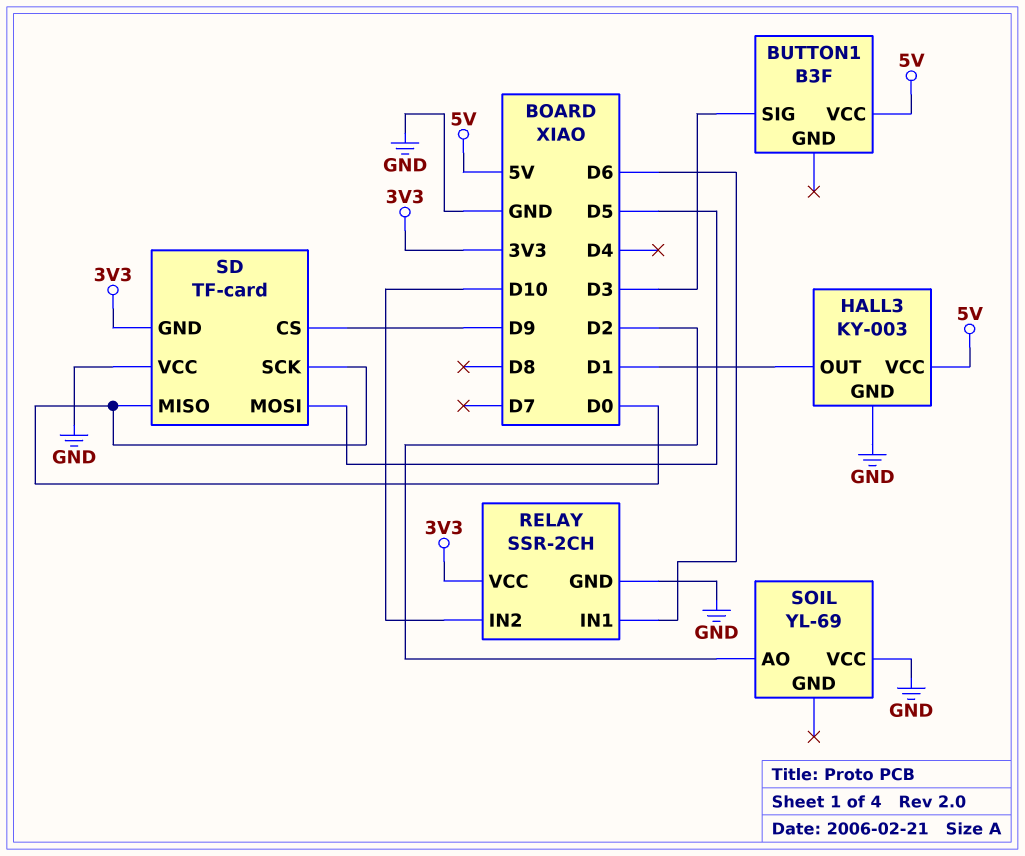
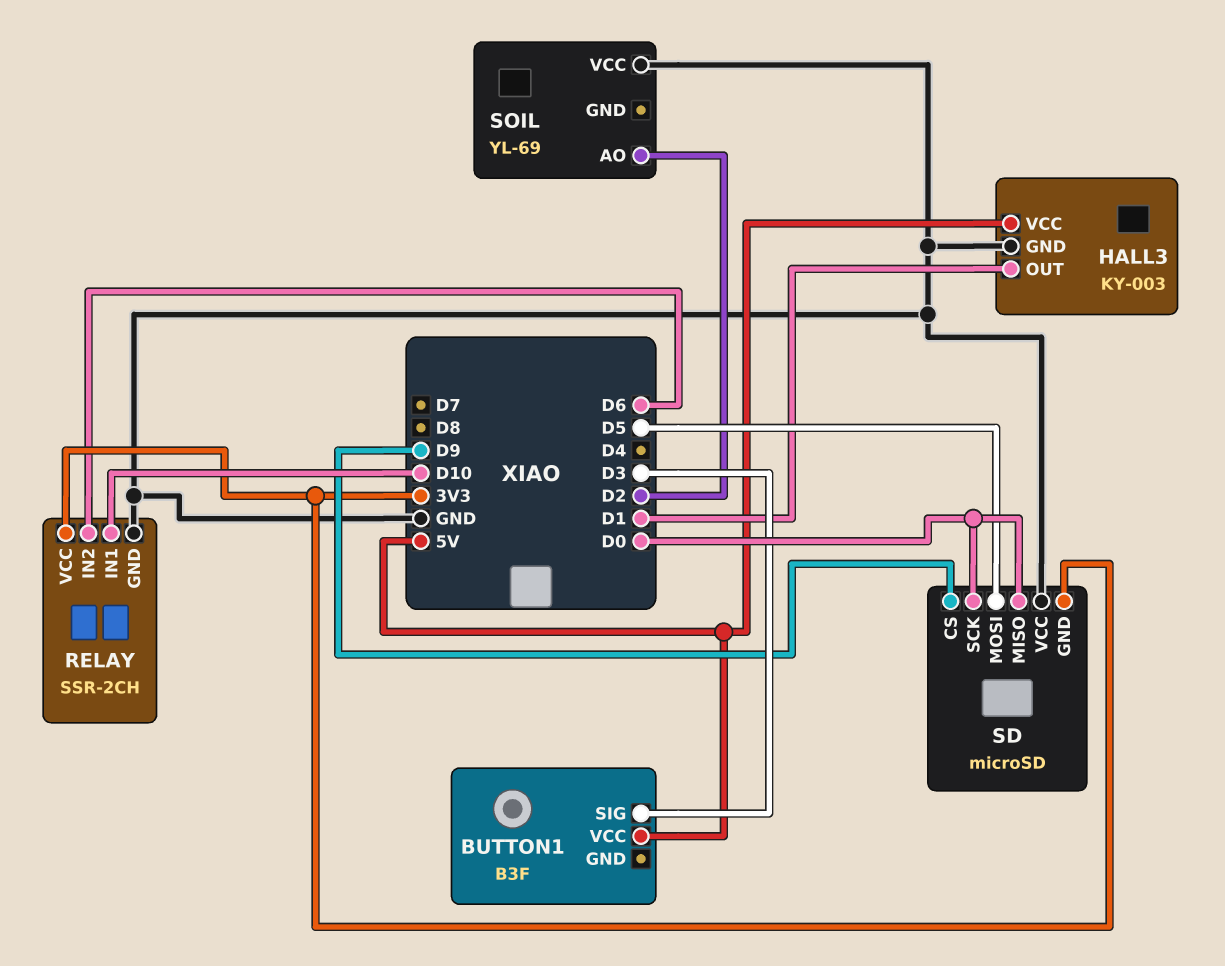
RELAY pin IN1: D6 -> D10
RELAY pin IN2: D10 -> D6
SD: TF-card -> microSD

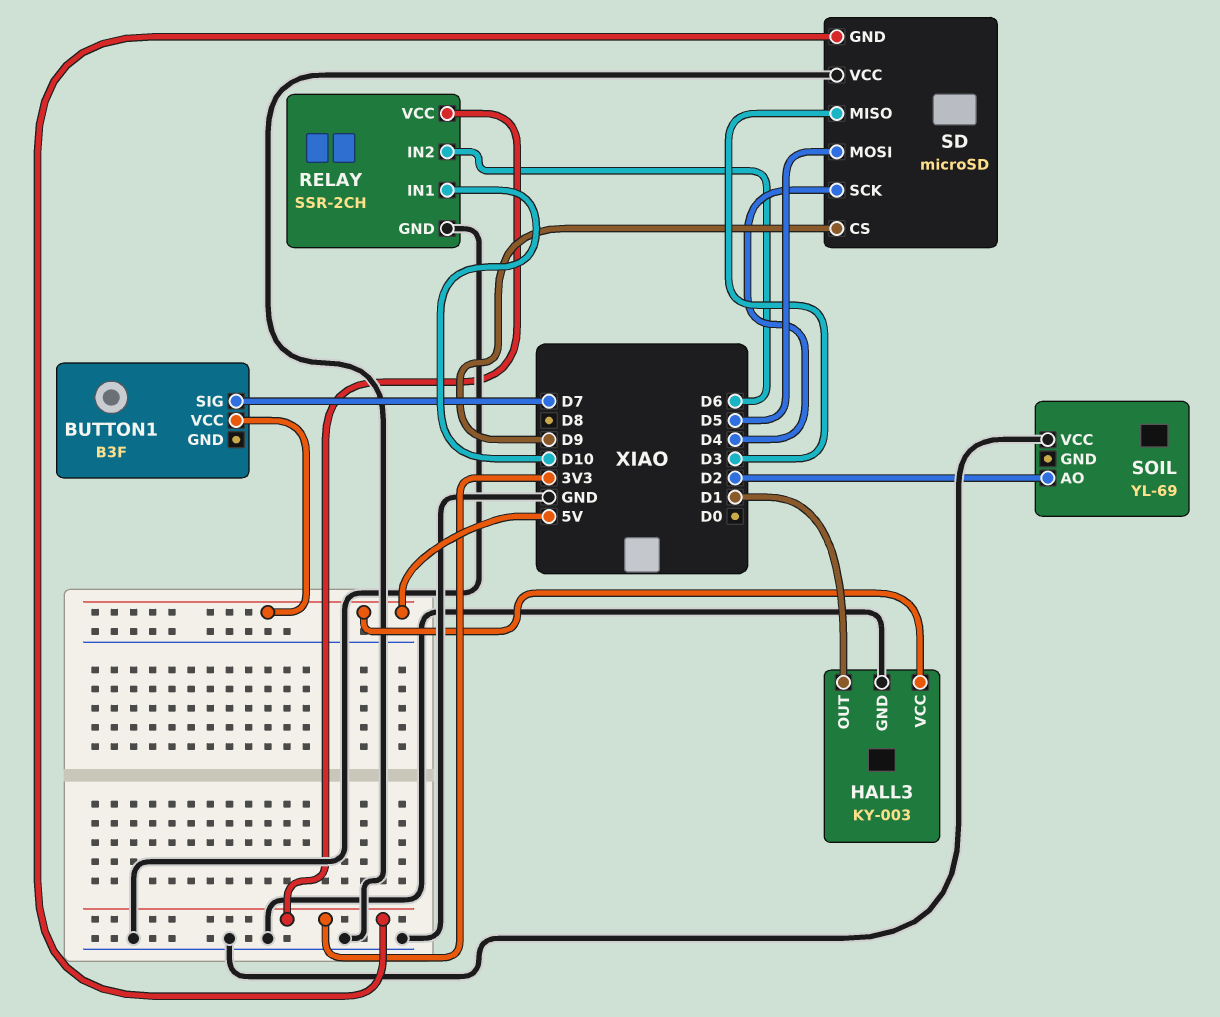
BUTTON1 pin SIG: D3 -> D7
SD pin MISO: D0 -> D3
SD pin SCK: D0 -> D4

